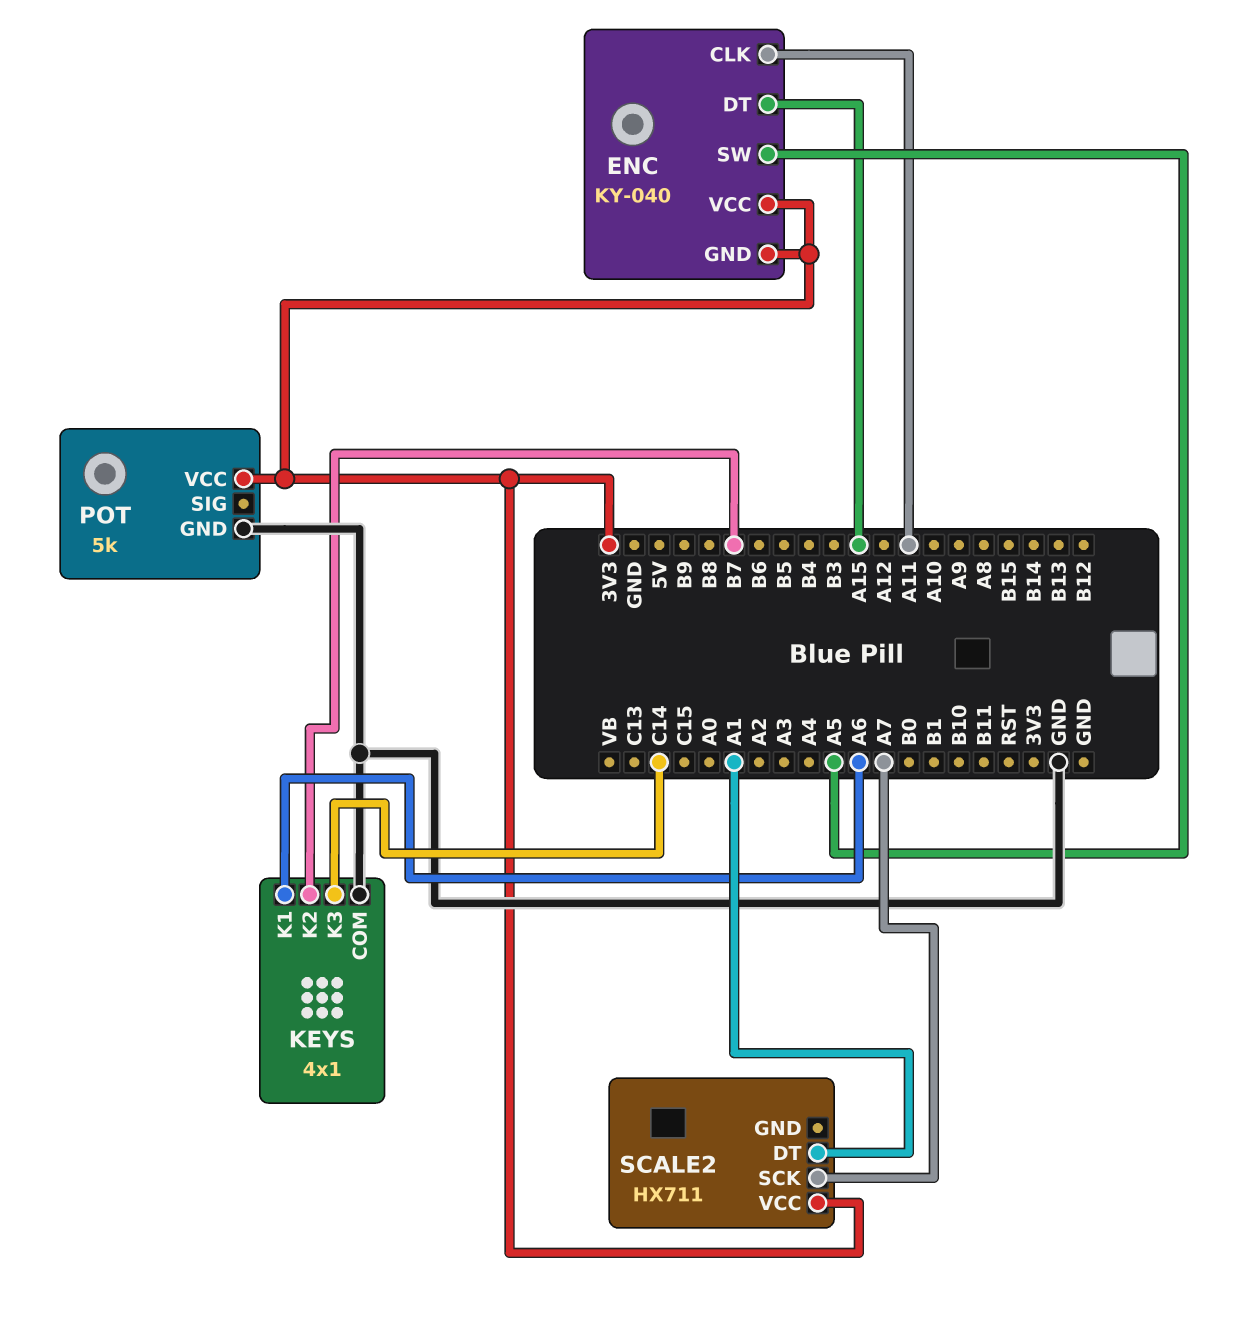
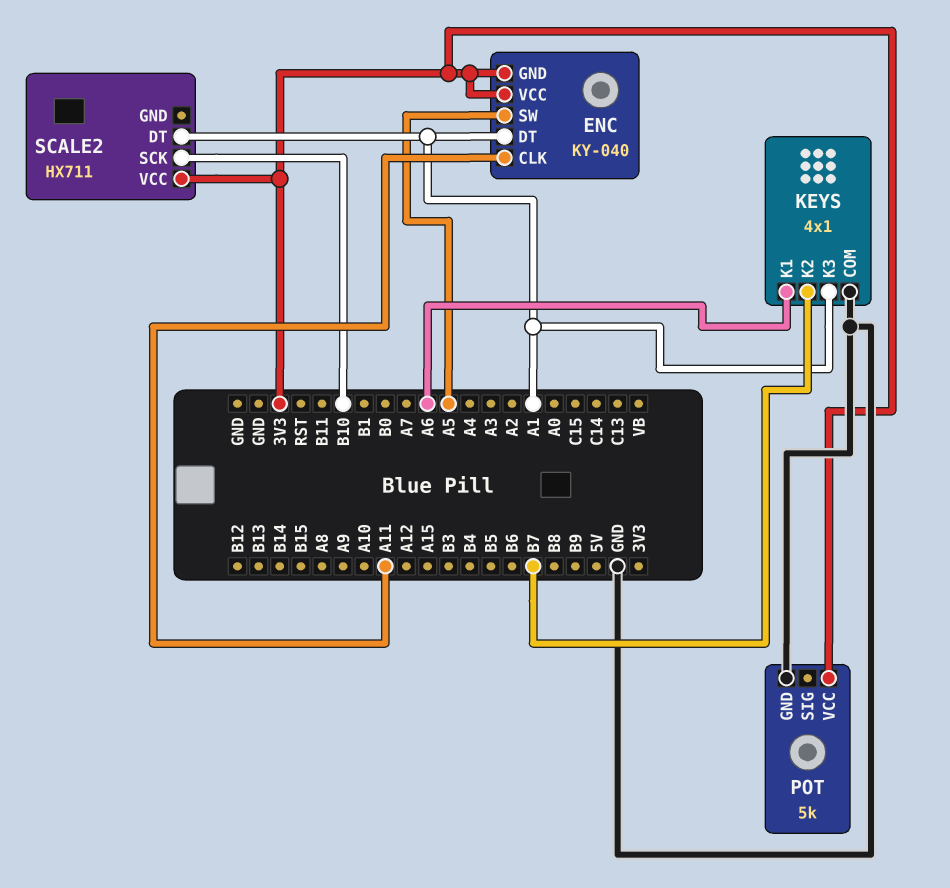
ENC pin DT: A15 -> A1
KEYS pin K3: C14 -> A1
SCALE2 pin SCK: A7 -> B10

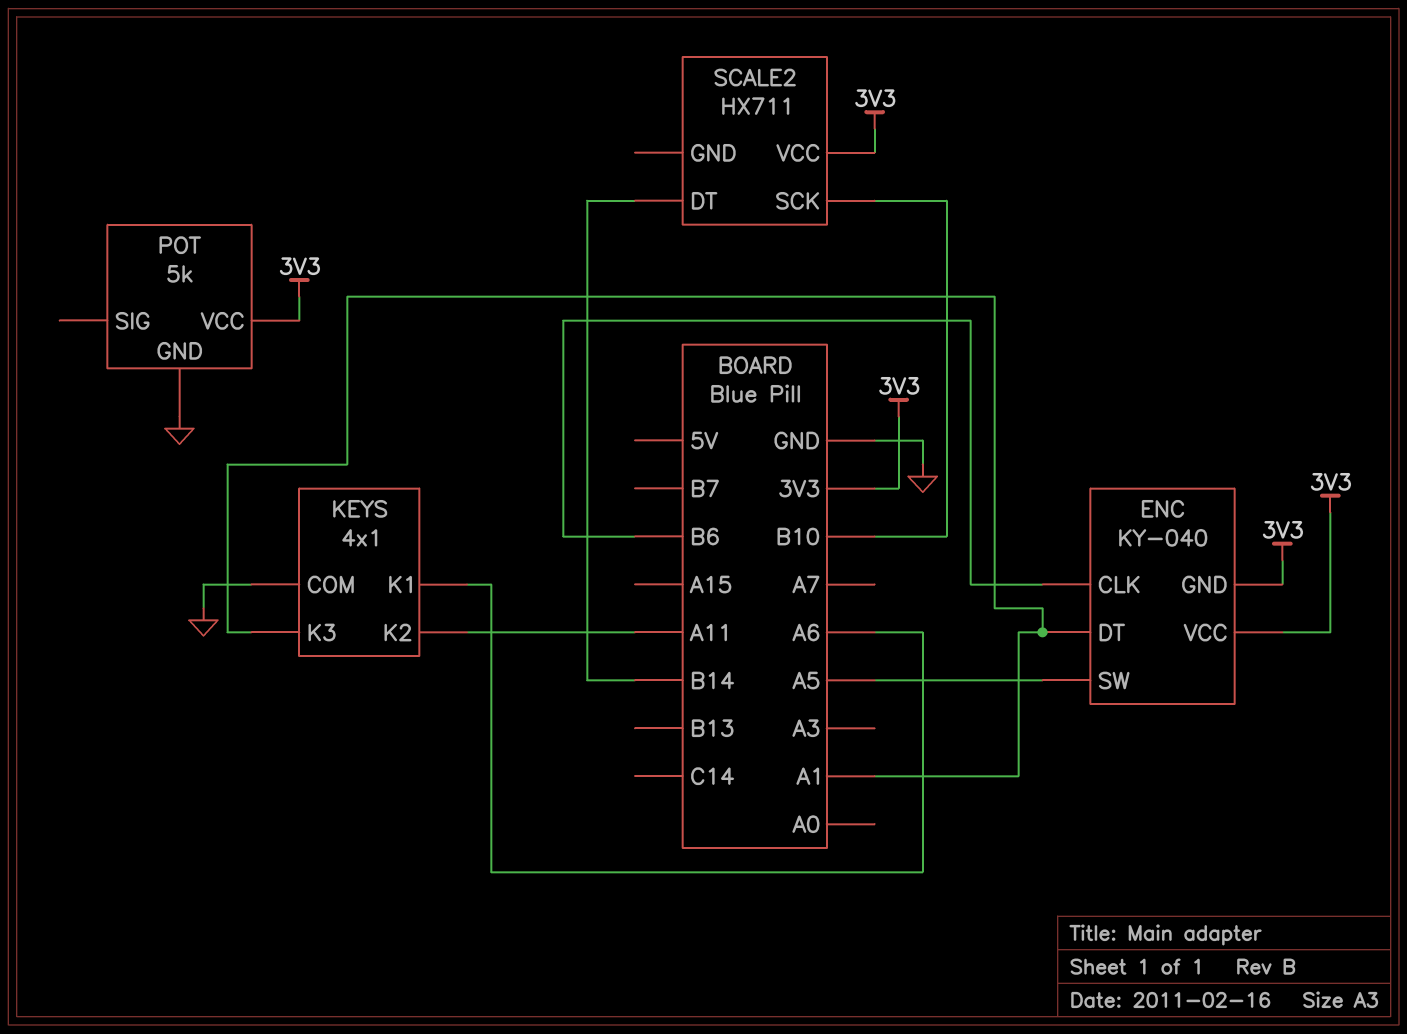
ENC pin CLK: A11 -> B6
KEYS pin K2: B7 -> A11
SCALE2 pin DT: A1 -> B14

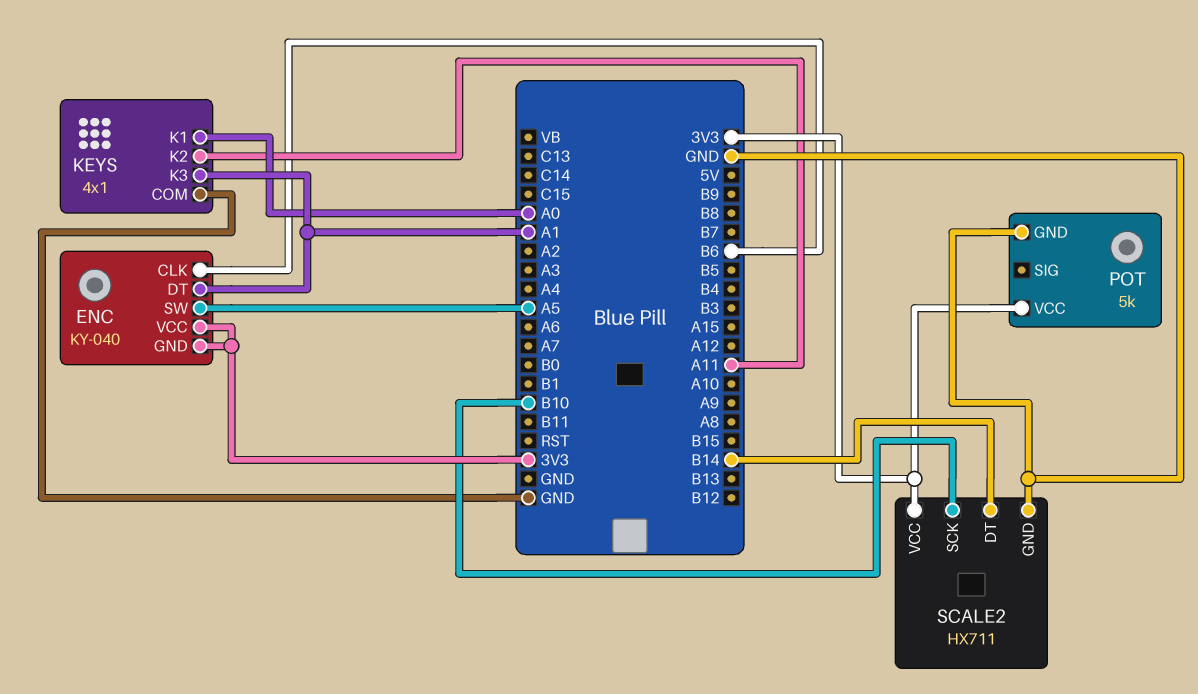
KEYS pin K1: A6 -> A0
SCALE2 pin GND: none -> GND

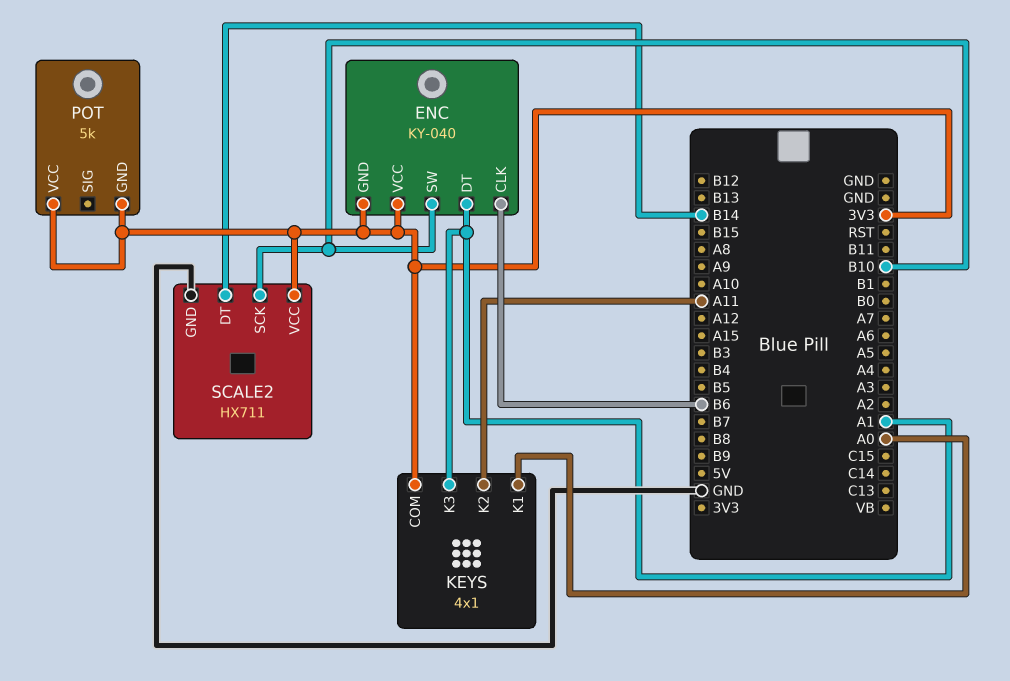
ENC pin SW: A5 -> B10
KEYS pin COM: GND -> 3V3
POT pin GND: GND -> 3V3

